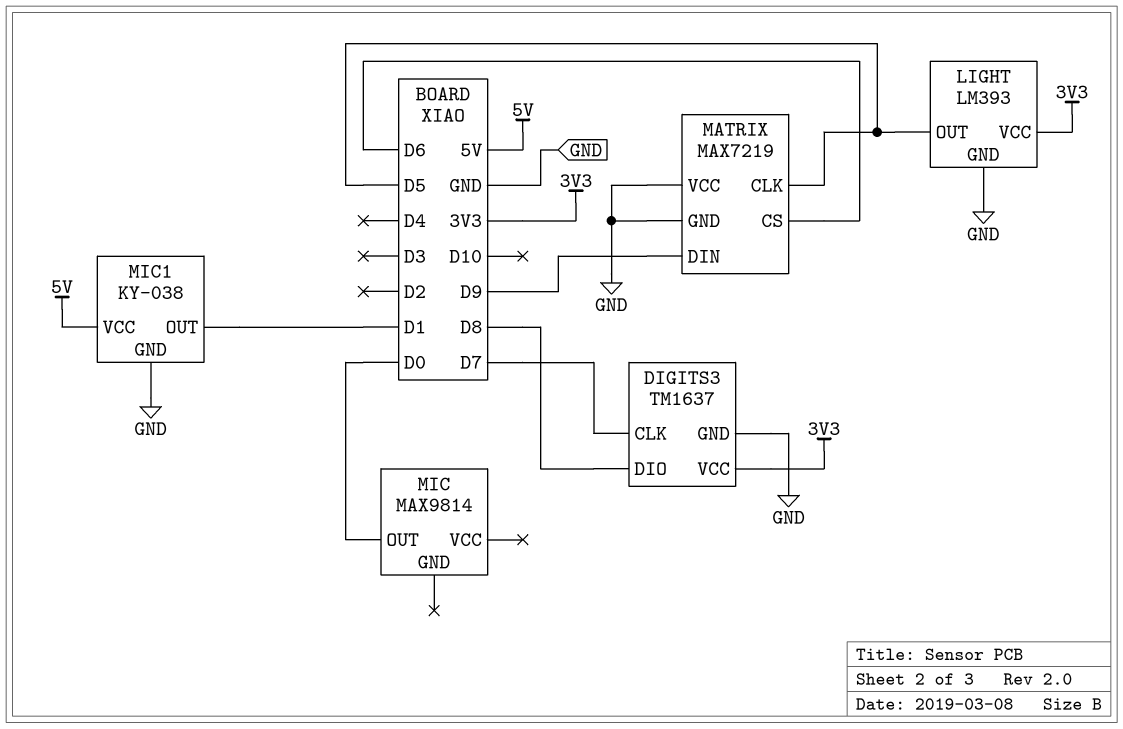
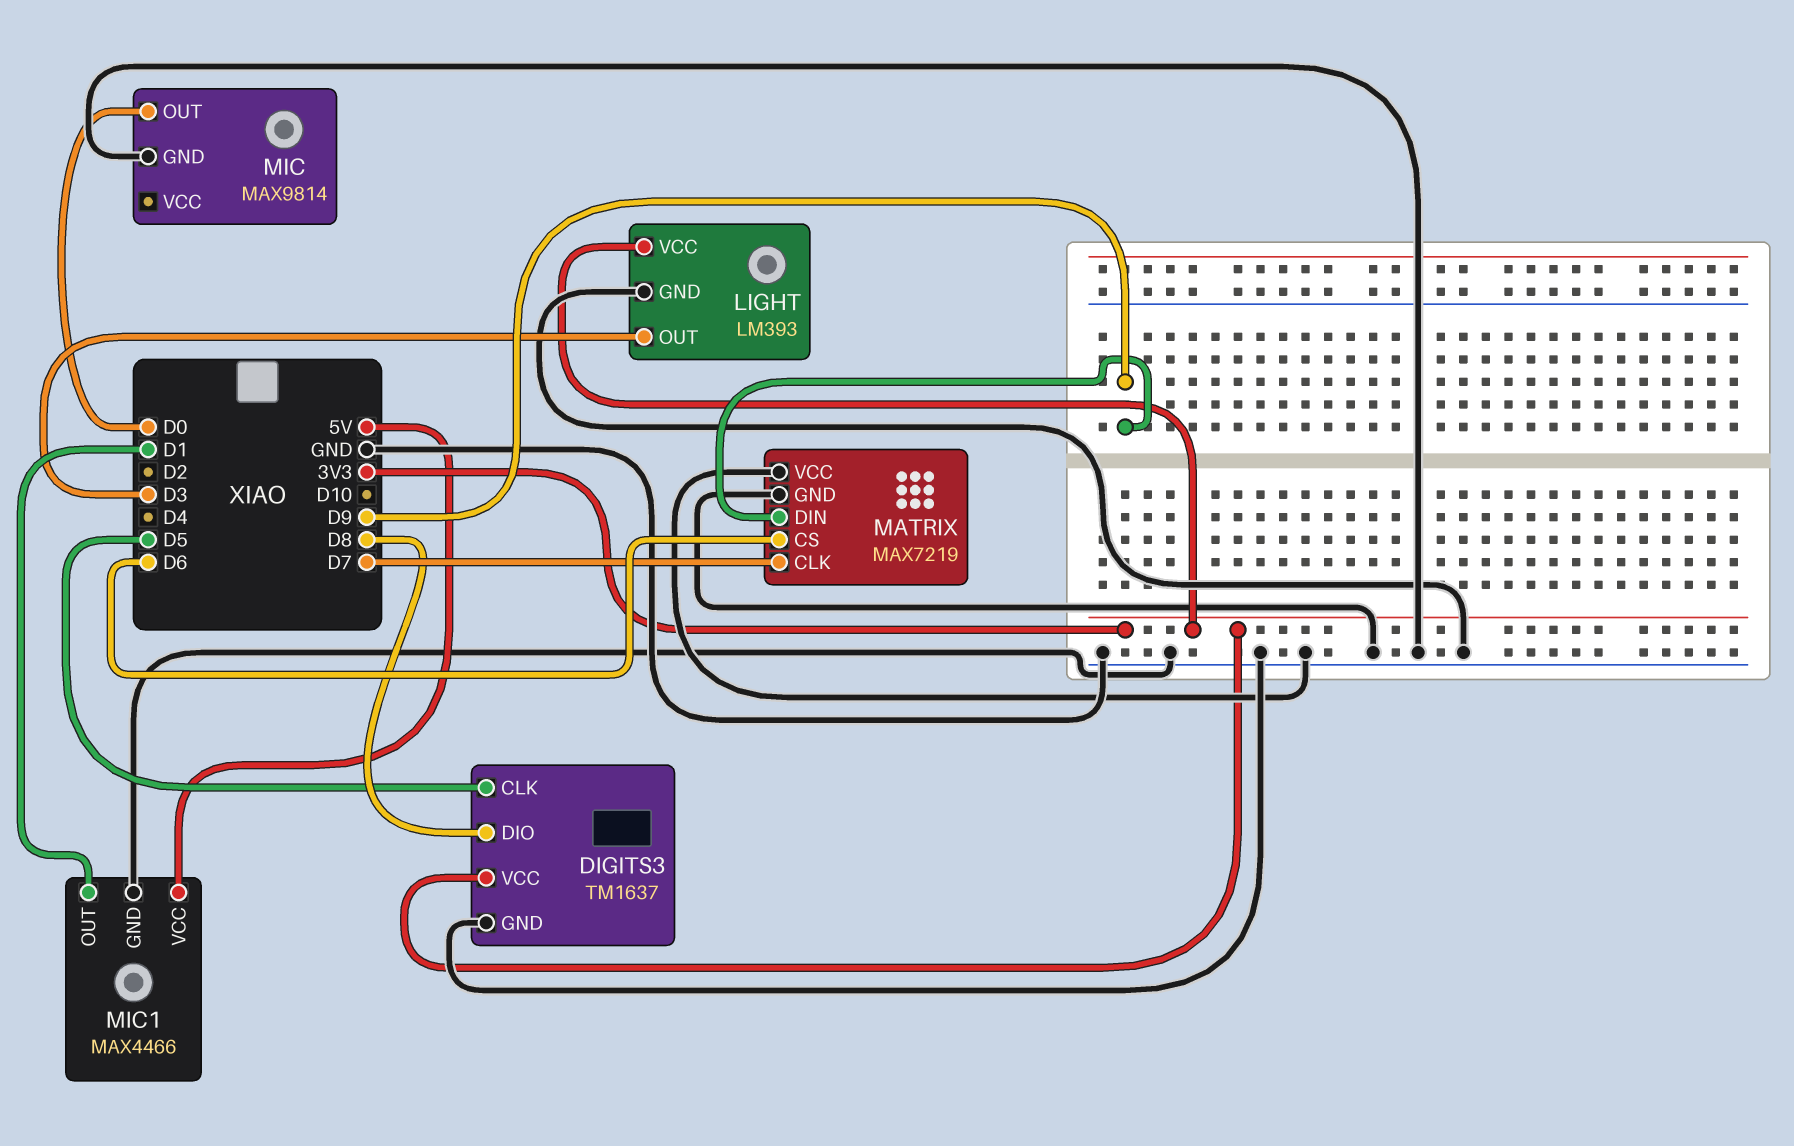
DIGITS3 pin CLK: D7 -> D5
LIGHT pin OUT: D5 -> D3
MATRIX pin CLK: D5 -> D7
MIC pin GND: none -> GND
MIC1: KY-038 -> MAX4466

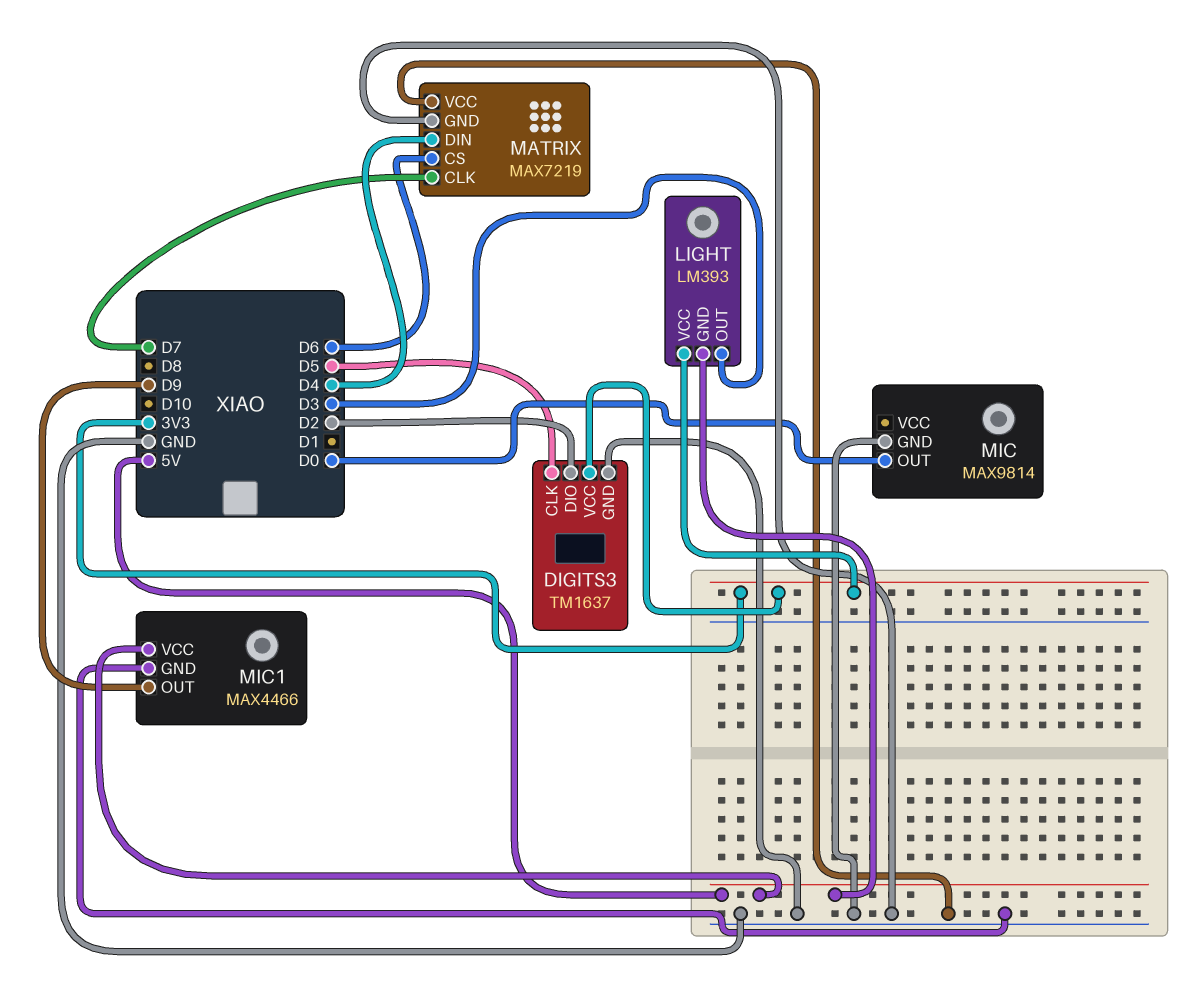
DIGITS3 pin DIO: D8 -> D2
LIGHT pin GND: GND -> 5V
MATRIX pin DIN: D9 -> D4
MIC1 pin OUT: D1 -> D9

